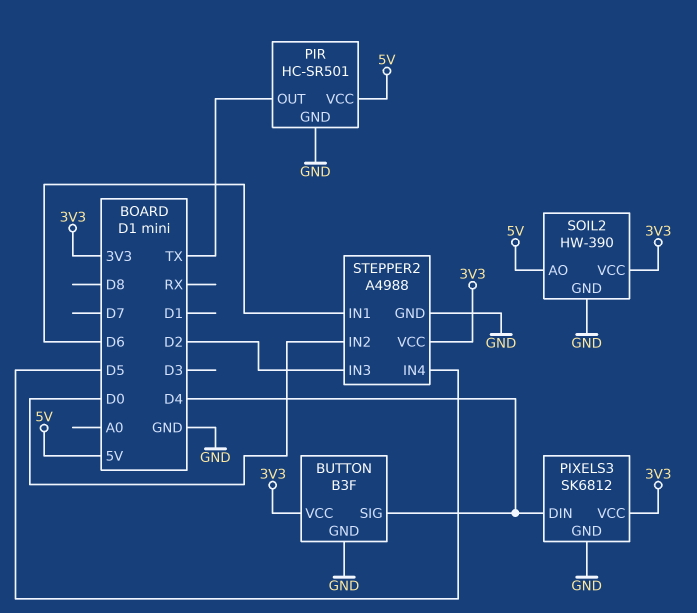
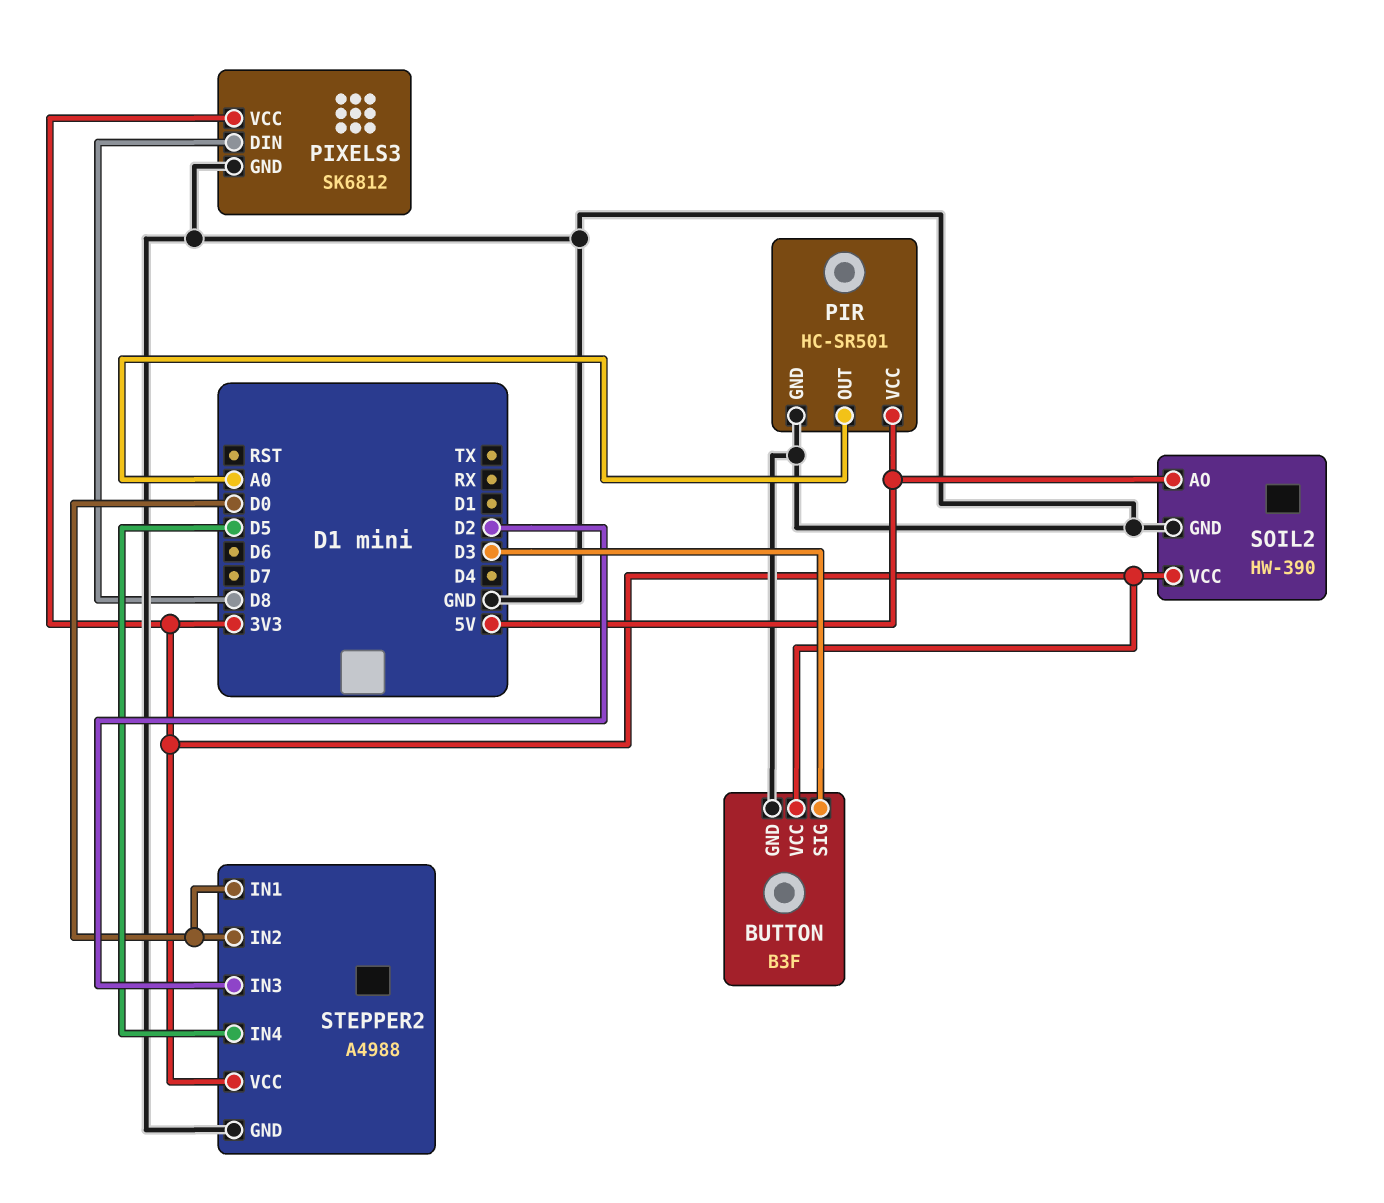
BUTTON pin SIG: D4 -> D3
PIR pin OUT: TX -> A0
PIXELS3 pin DIN: D4 -> D8
STEPPER2 pin IN1: D6 -> D0

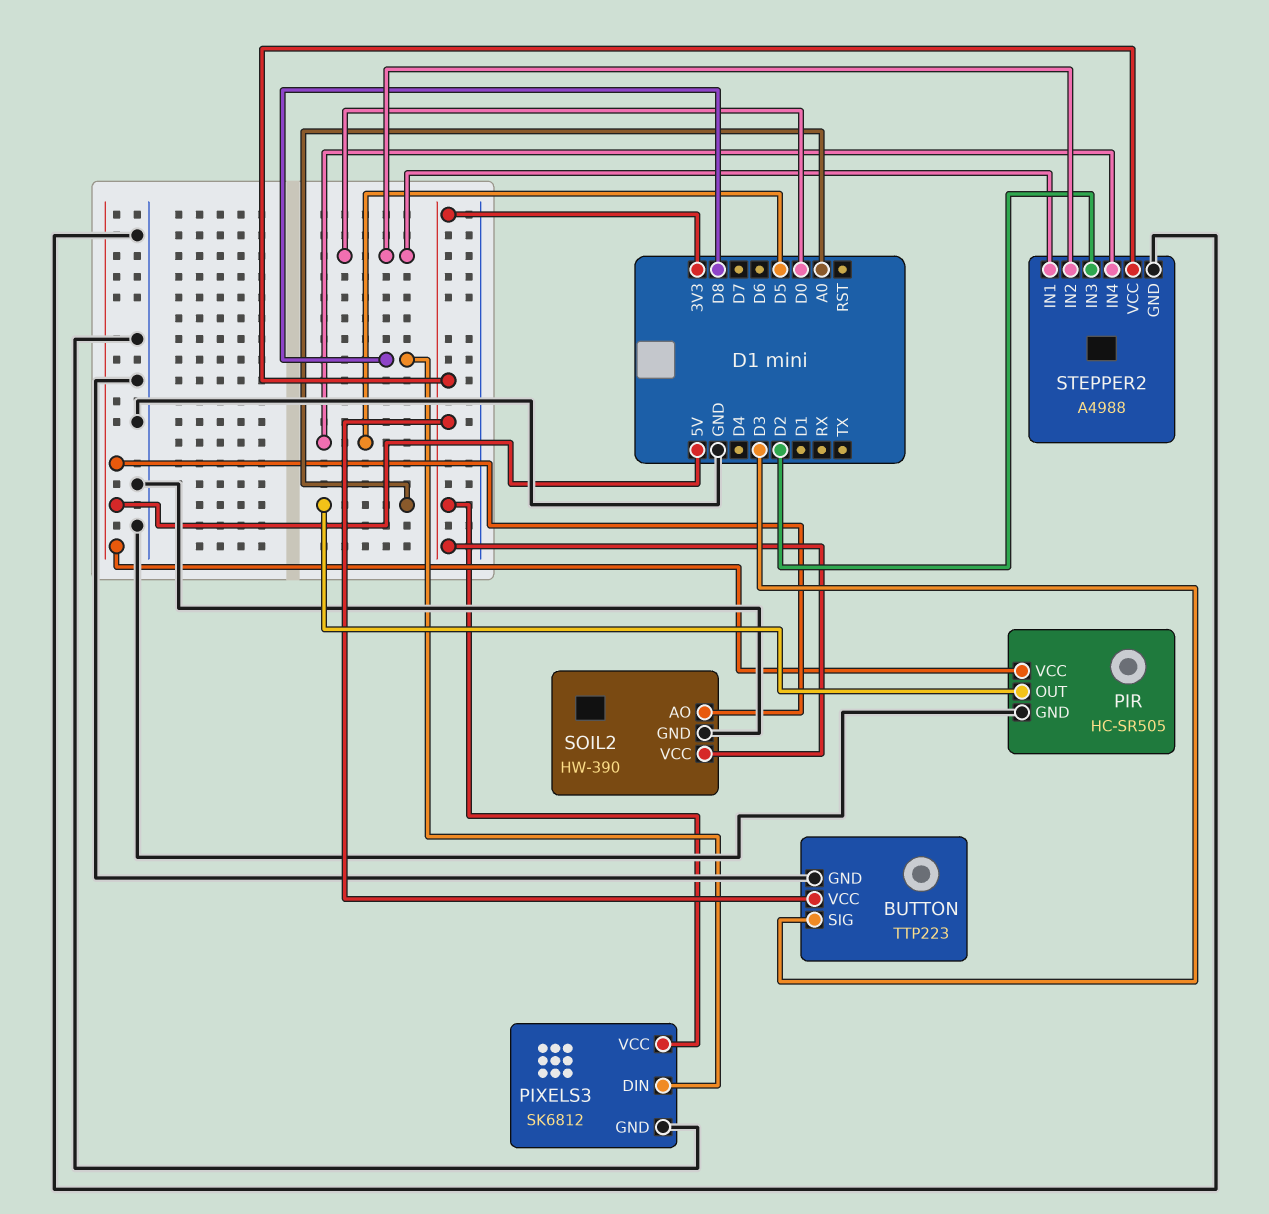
BUTTON: B3F -> TTP223
PIR: HC-SR501 -> HC-SR505

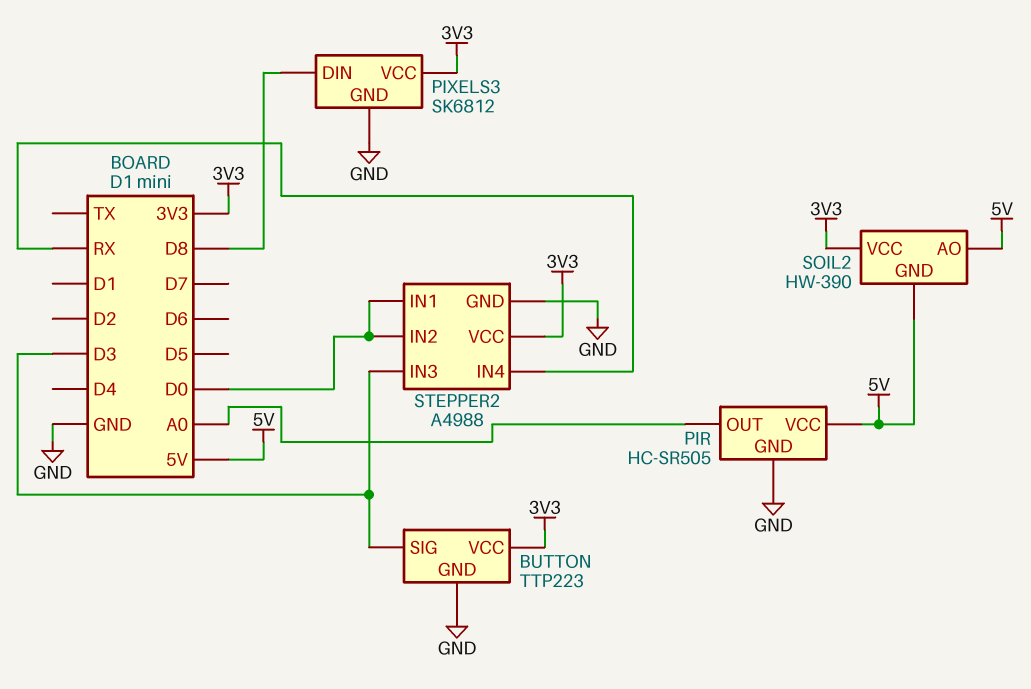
SOIL2 pin GND: GND -> 5V
STEPPER2 pin IN3: D2 -> D3
STEPPER2 pin IN4: D5 -> RX

